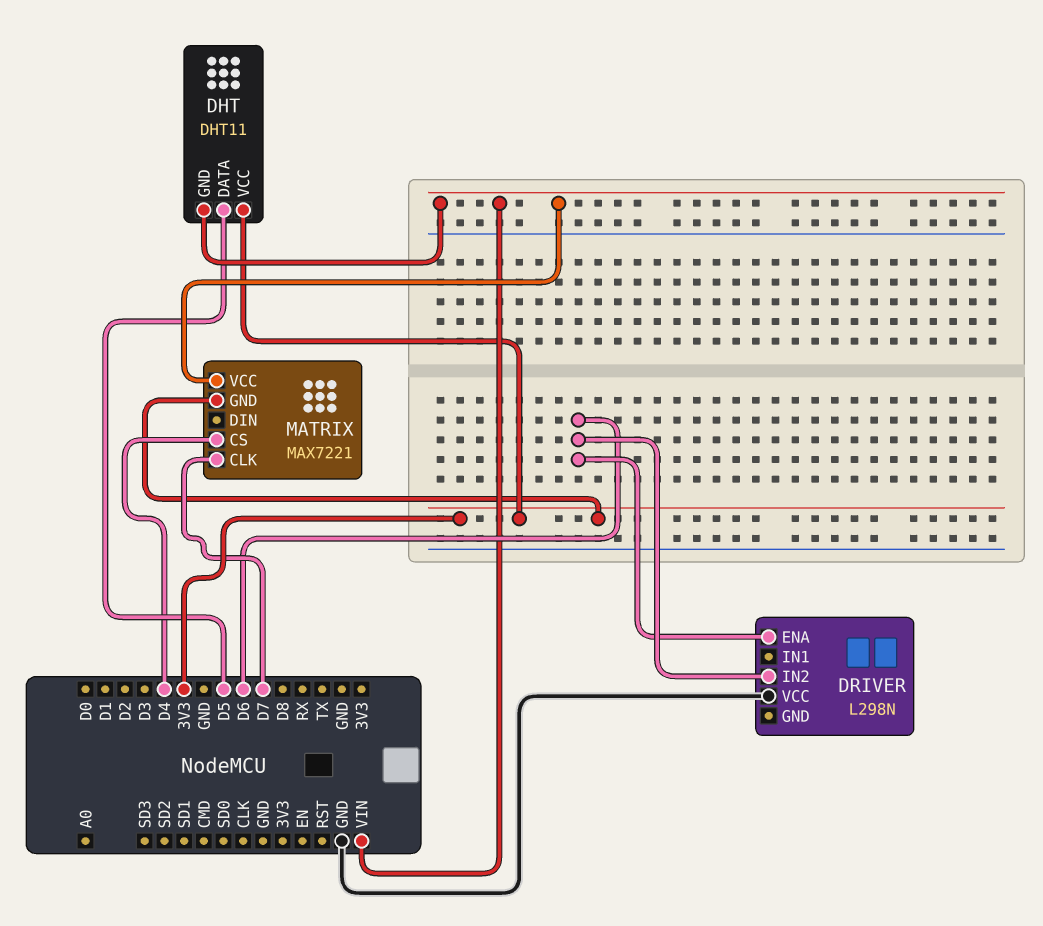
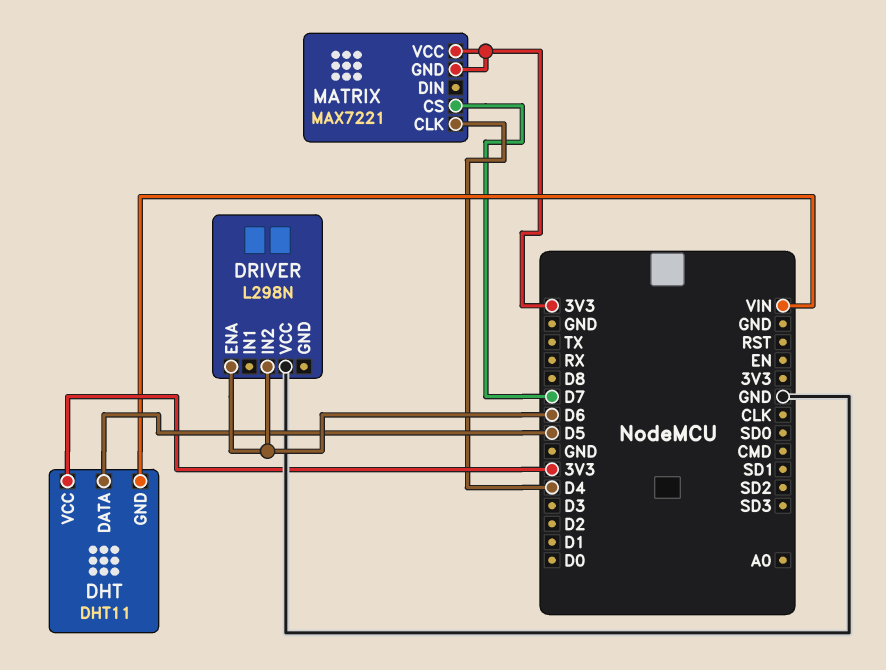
MATRIX pin CLK: D7 -> D4
MATRIX pin CS: D4 -> D7
MATRIX pin VCC: VIN -> 3V3

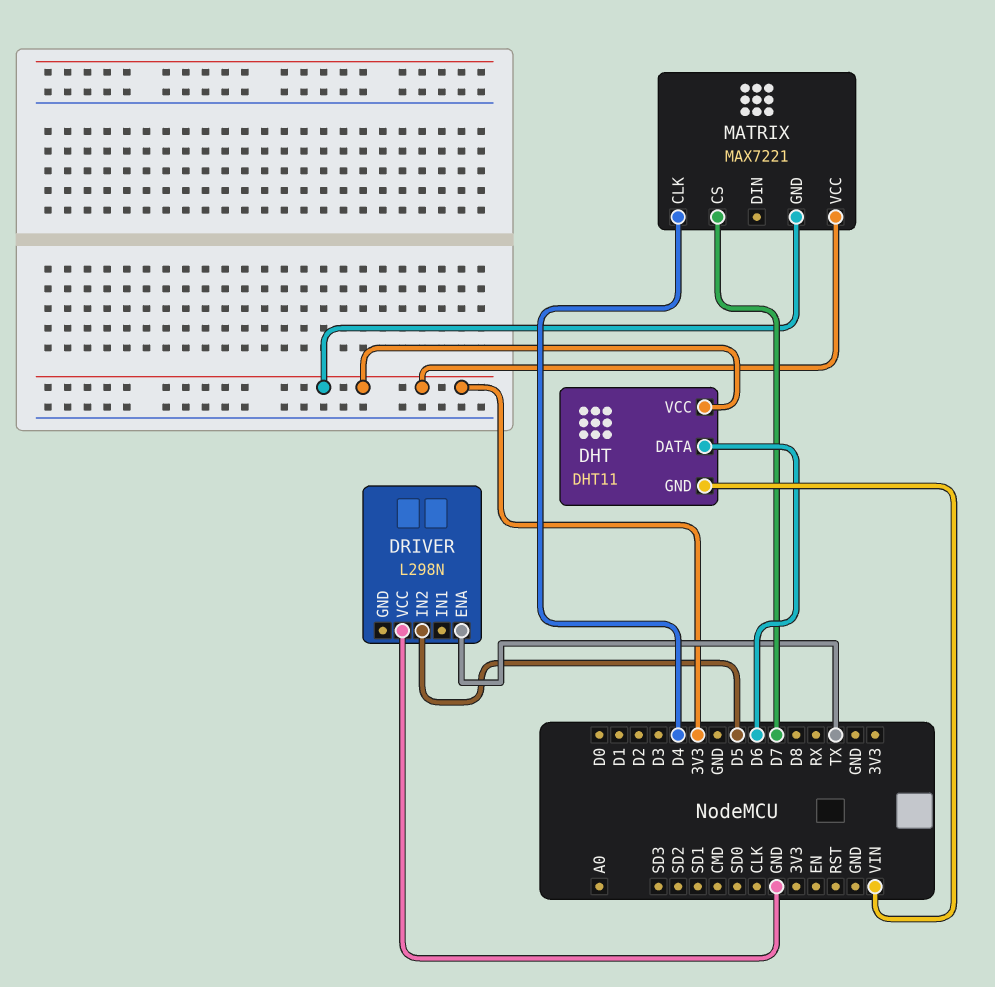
DHT pin DATA: D5 -> D6
DRIVER pin ENA: D6 -> TX
DRIVER pin IN2: D6 -> D5

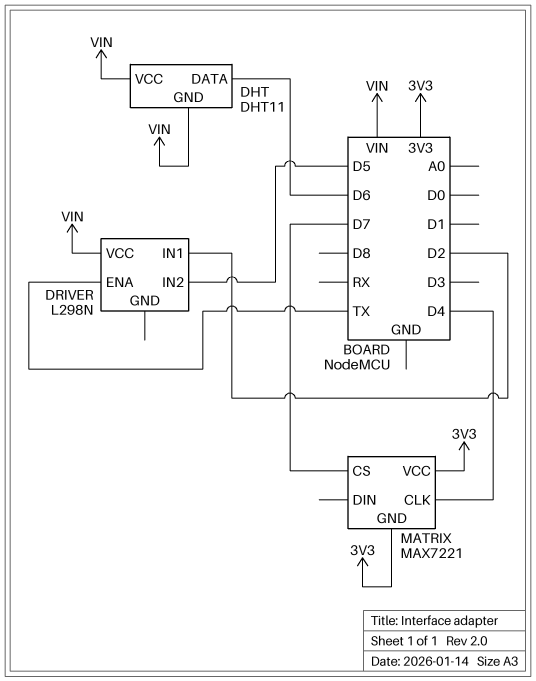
DHT pin VCC: 3V3 -> VIN
DRIVER pin IN1: none -> D2
DRIVER pin VCC: GND -> VIN

